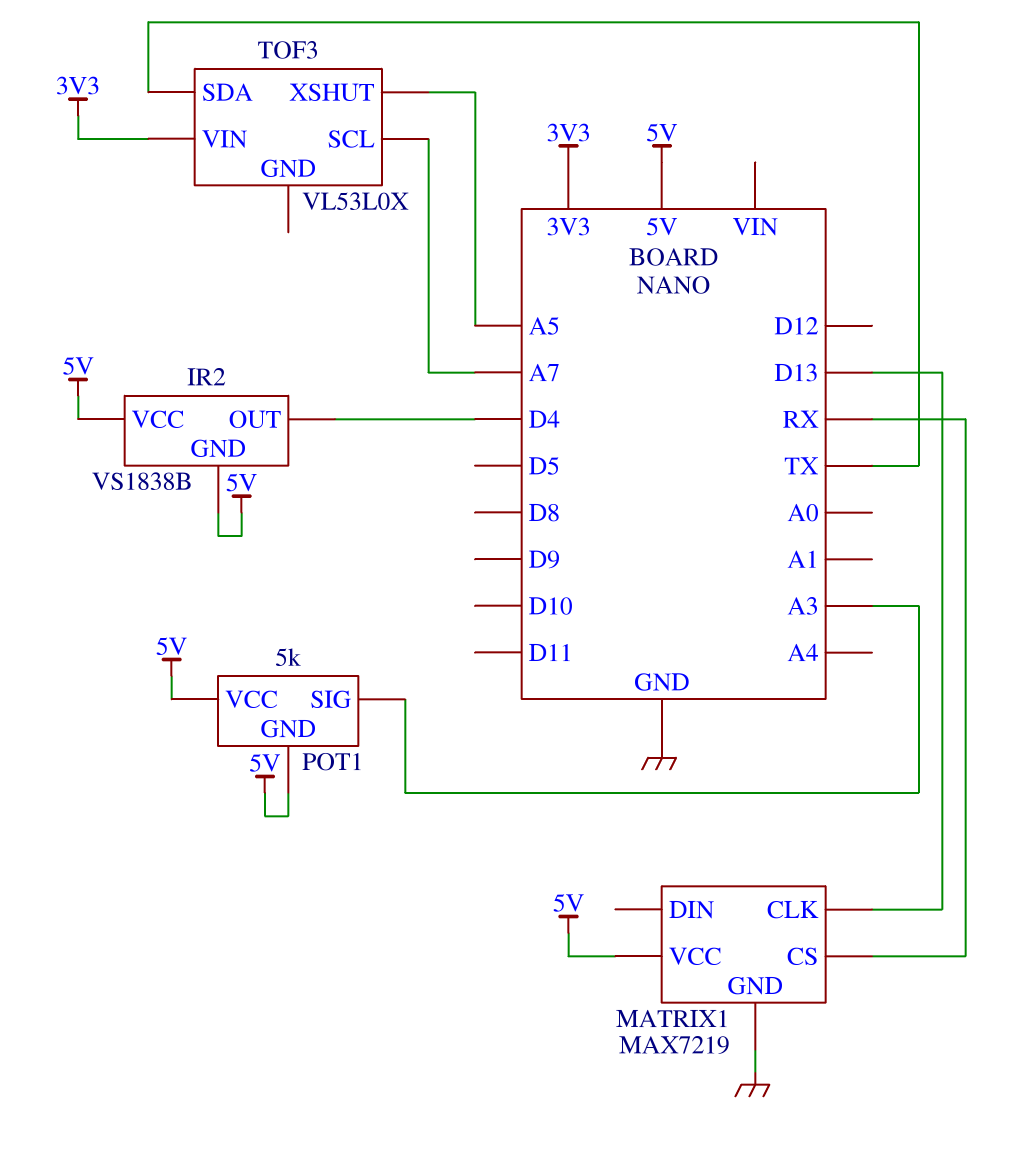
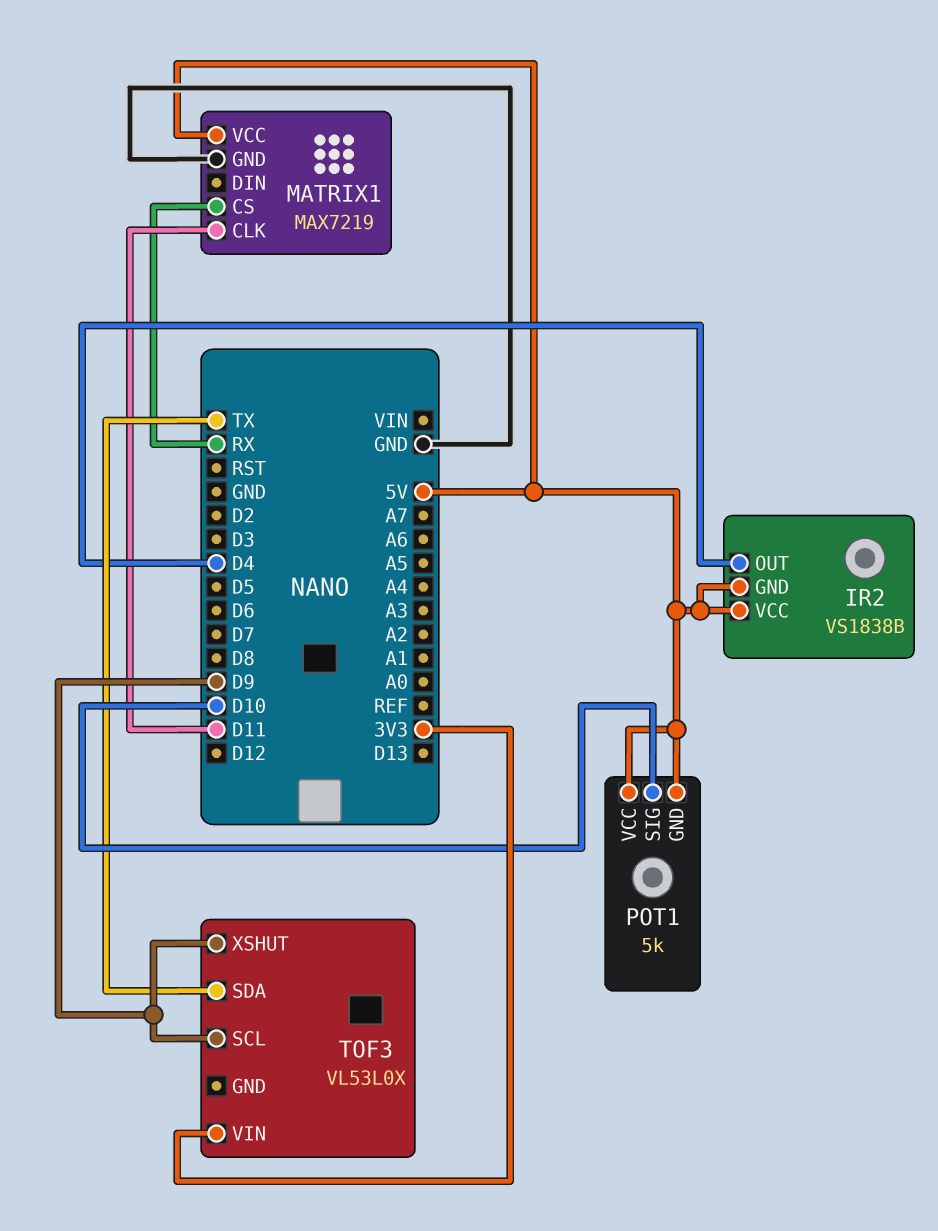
MATRIX1 pin CLK: D13 -> D11
POT1 pin SIG: A3 -> D10
TOF3 pin SCL: A7 -> D9
TOF3 pin XSHUT: A5 -> D9

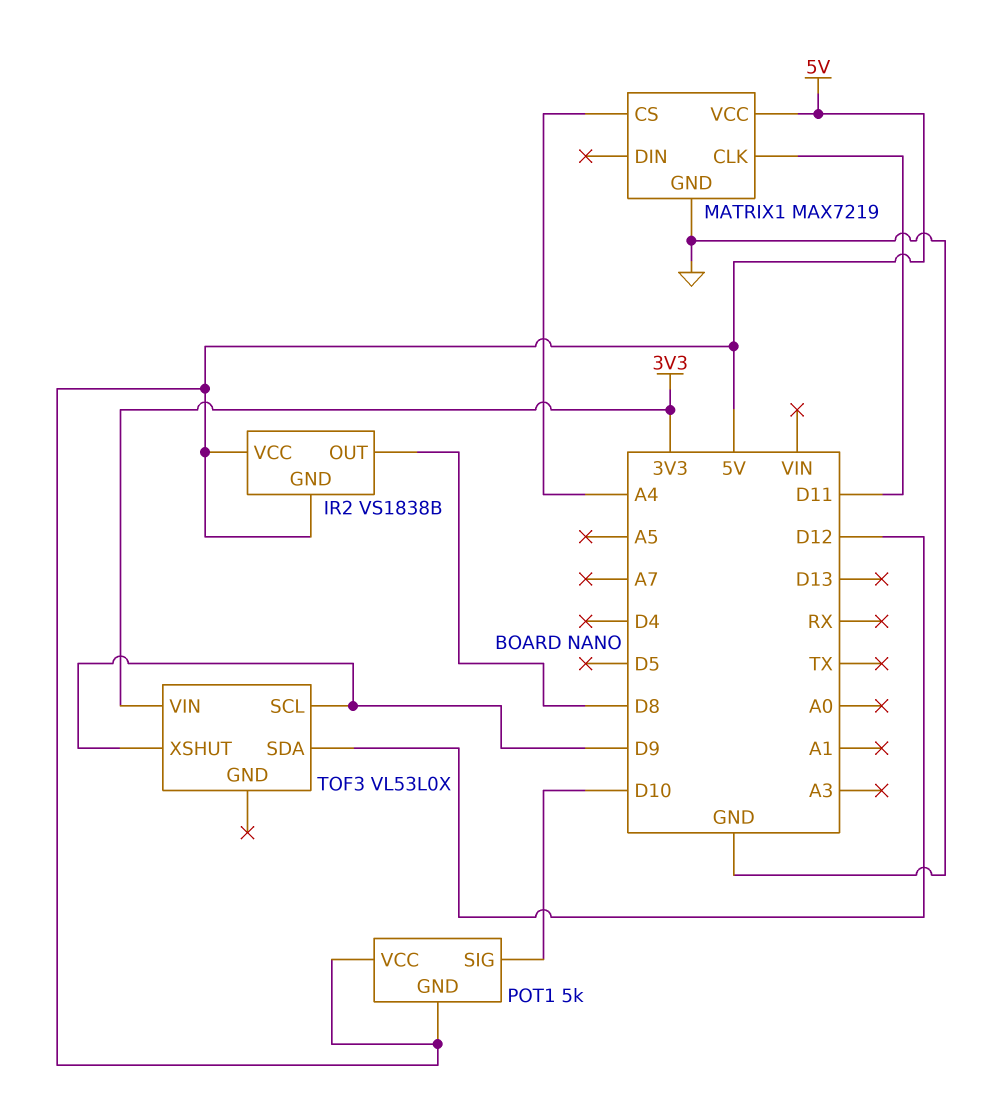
IR2 pin OUT: D4 -> D8
MATRIX1 pin CS: RX -> A4
TOF3 pin SDA: TX -> D12

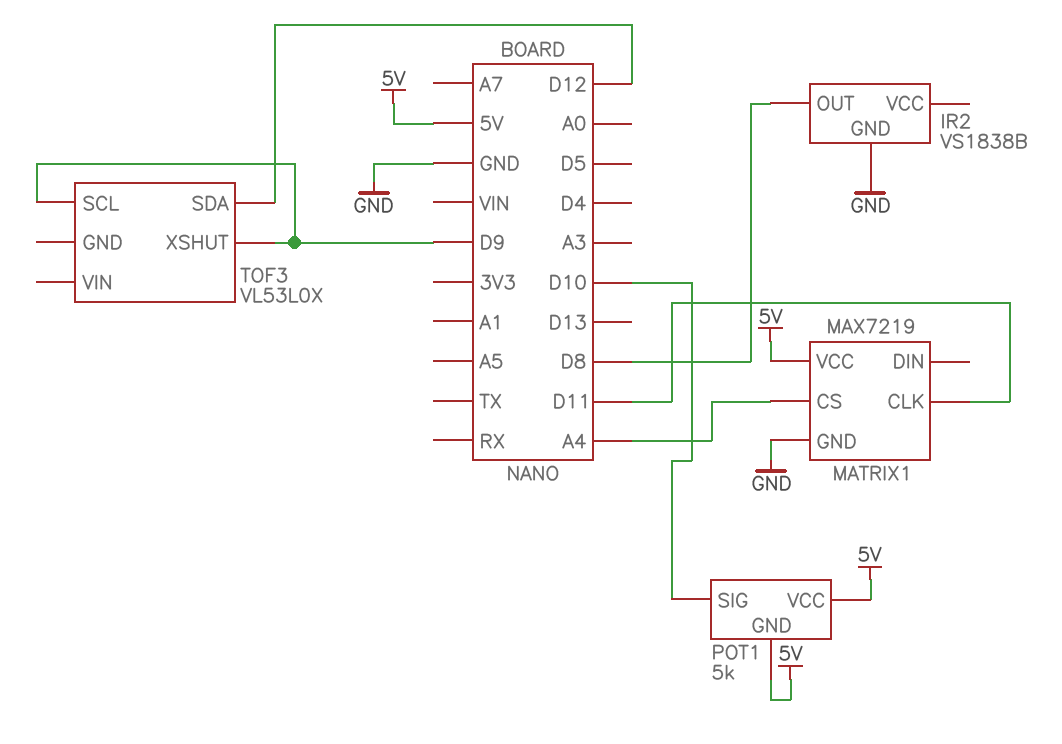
IR2 pin GND: 5V -> GND
IR2 pin VCC: 5V -> none
TOF3 pin VIN: 3V3 -> none

